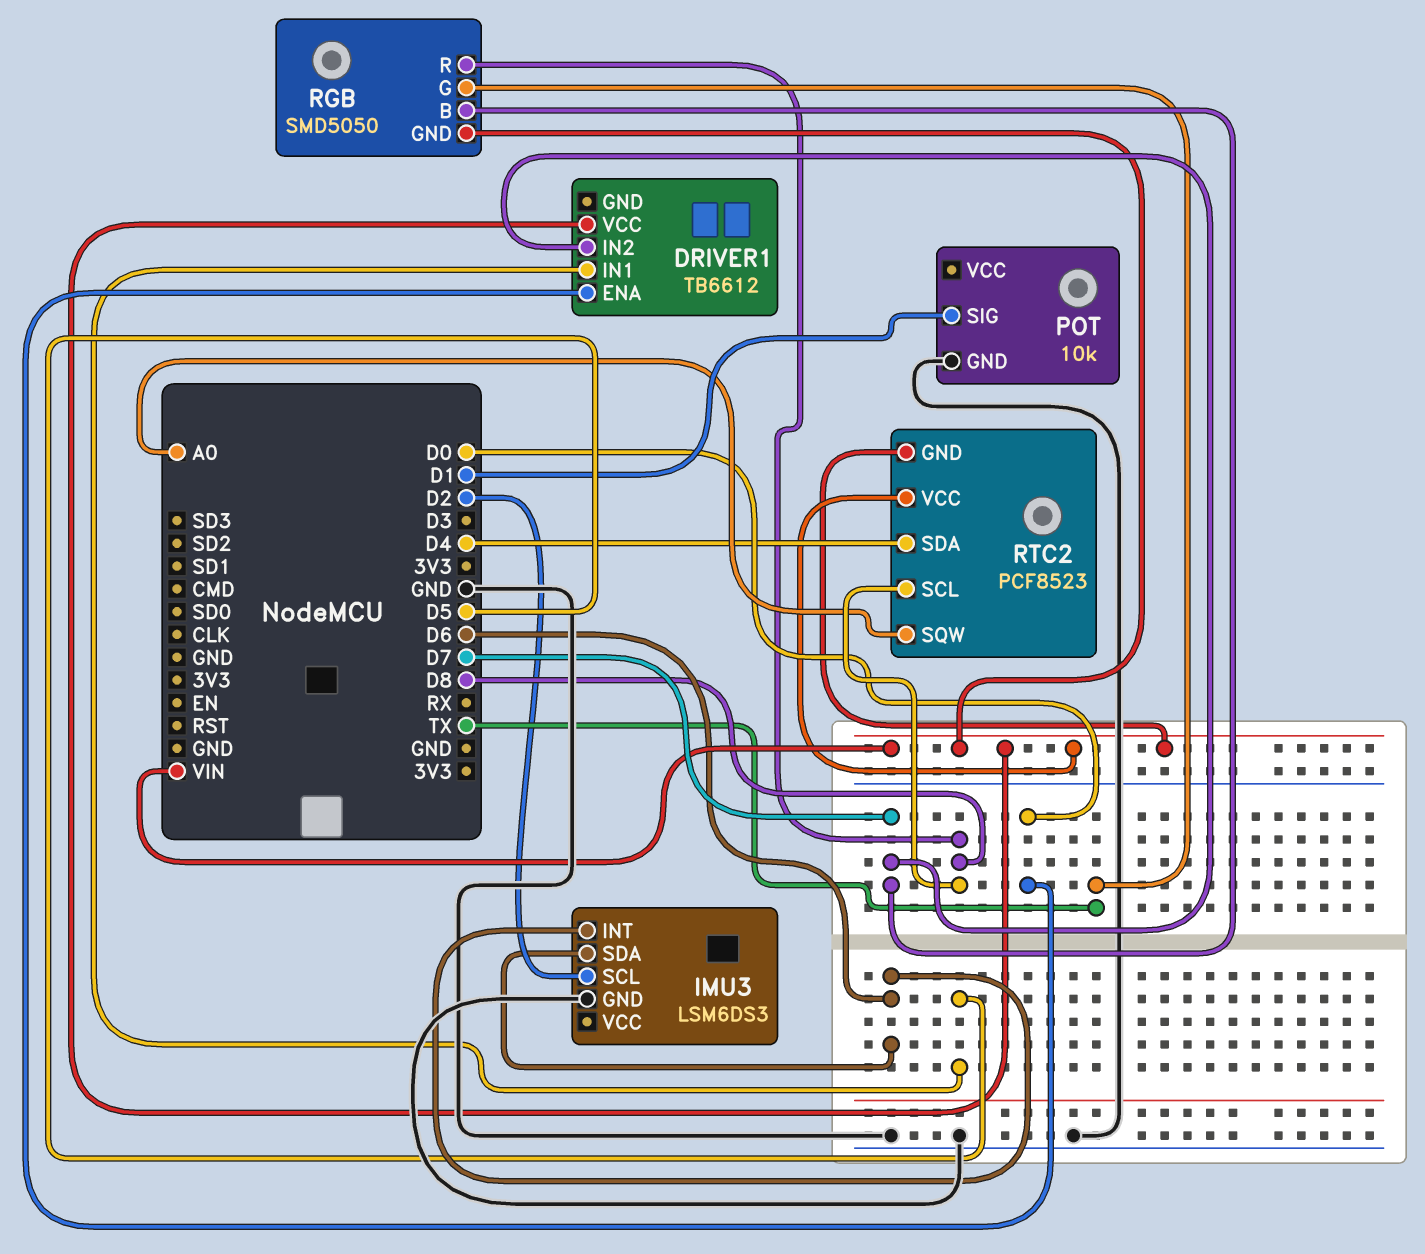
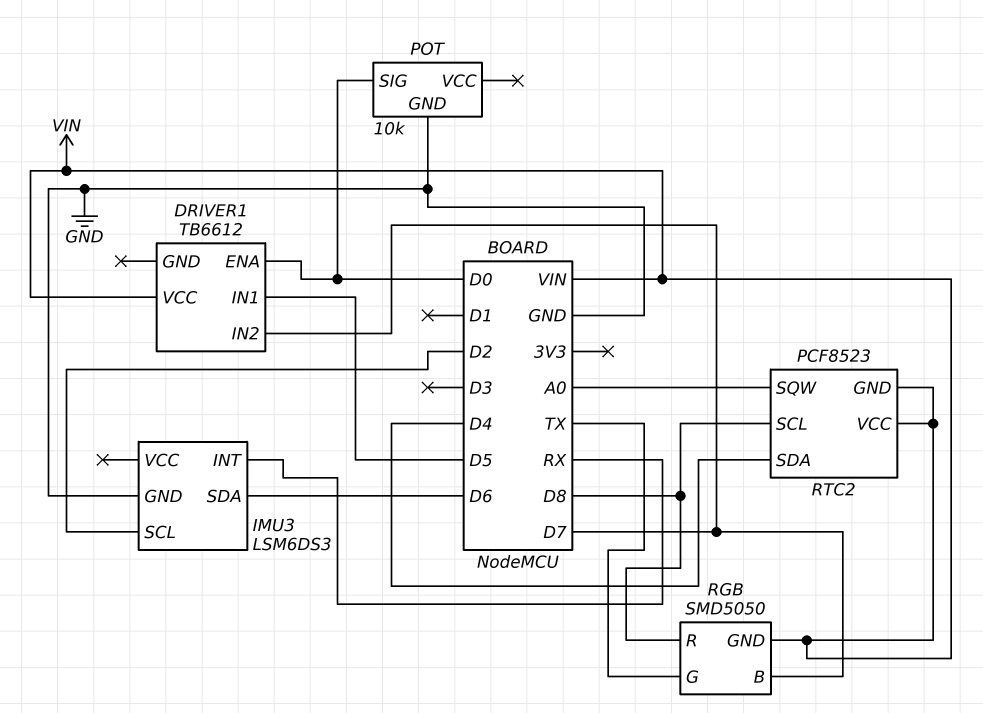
IMU3 pin INT: D6 -> RX
POT pin SIG: D1 -> D0

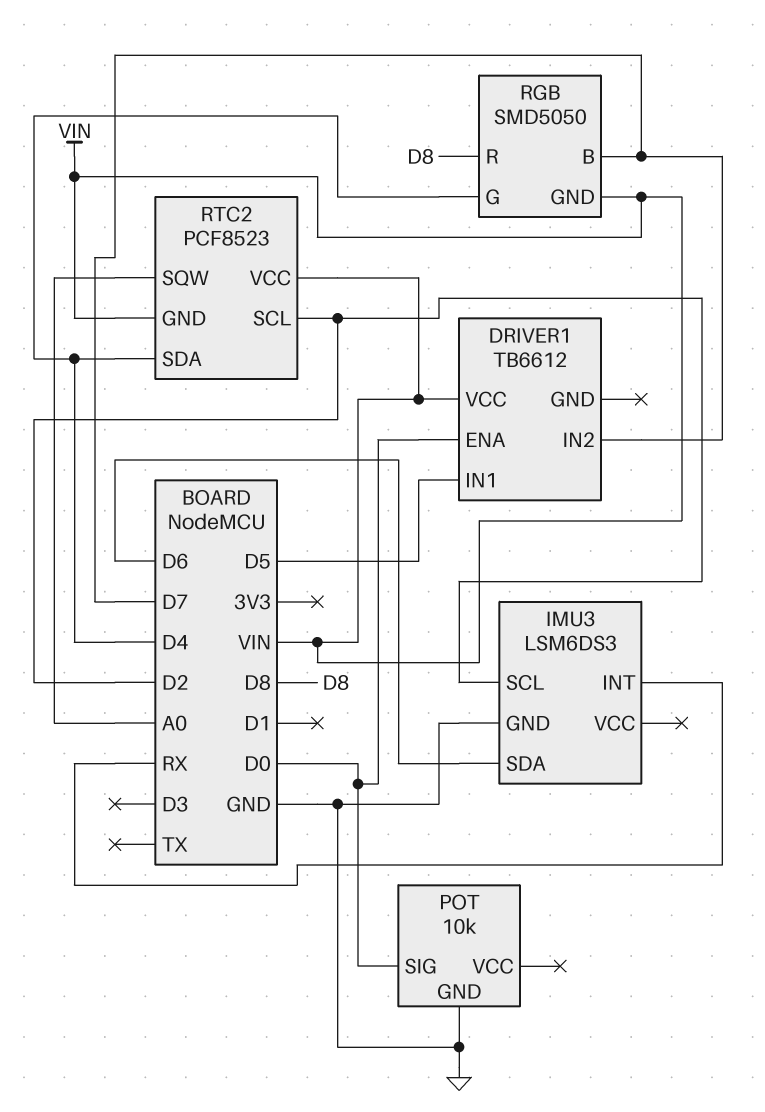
RGB pin G: TX -> D4
RTC2 pin SCL: D8 -> D2

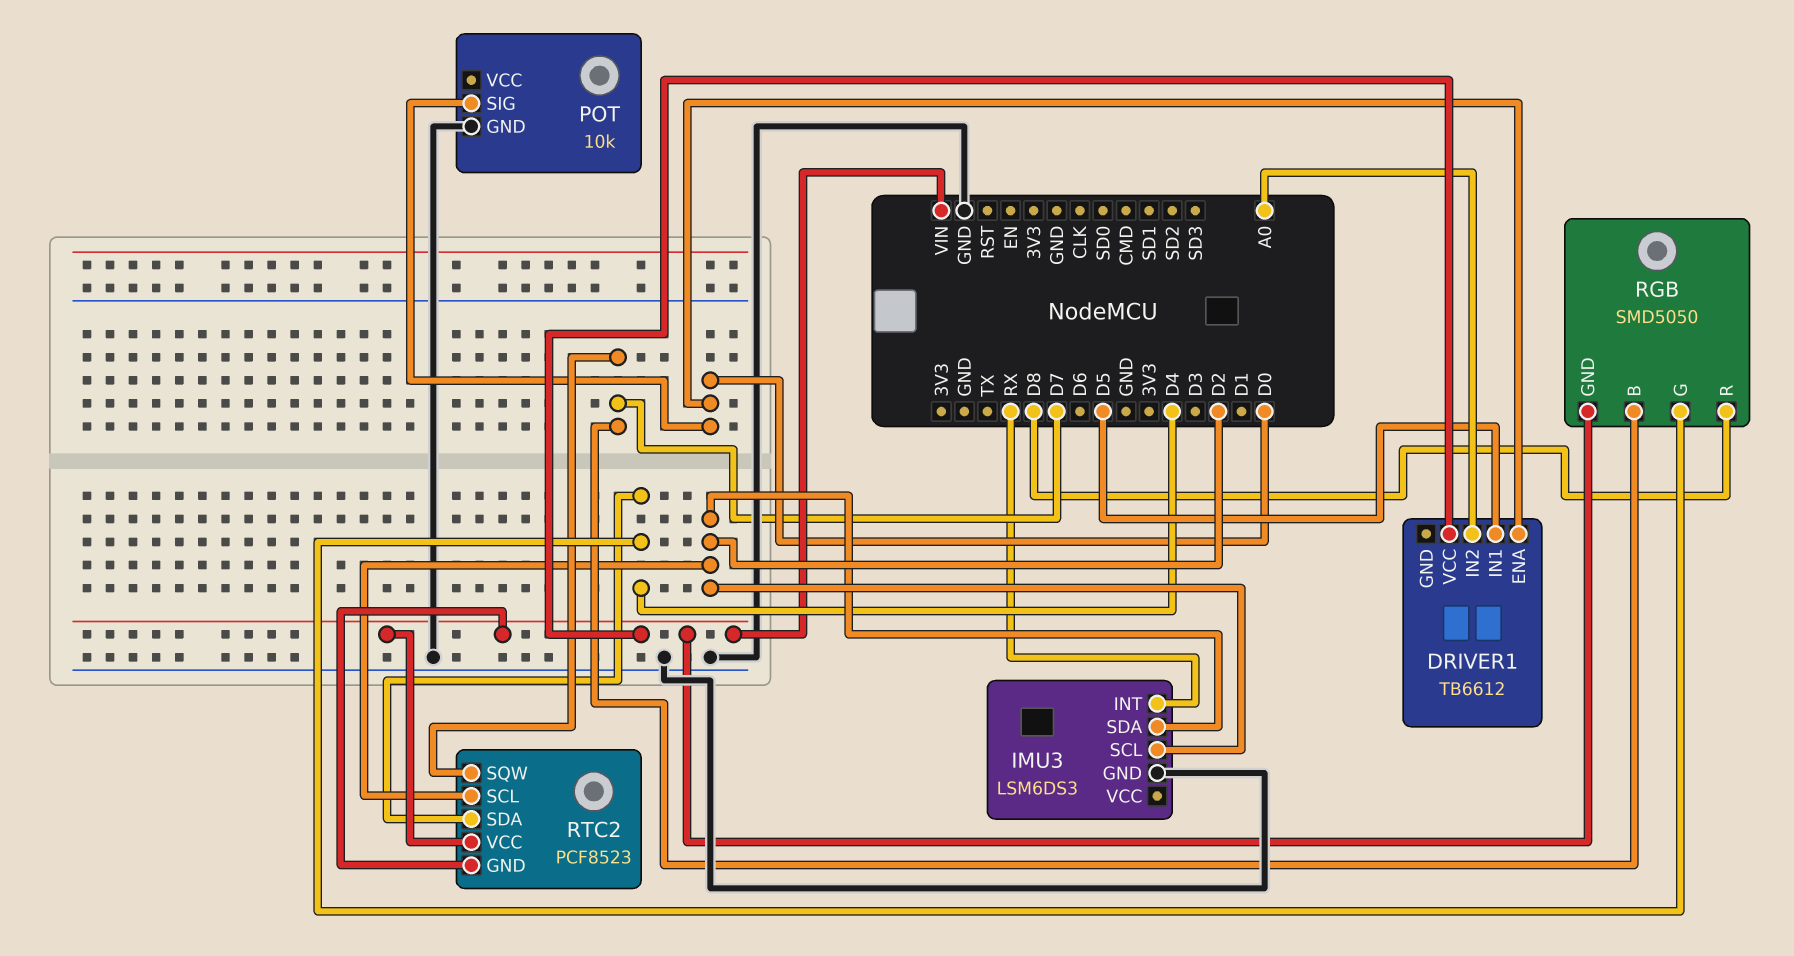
DRIVER1 pin IN2: D7 -> A0
IMU3 pin SDA: D6 -> D2
RTC2 pin SQW: A0 -> D7

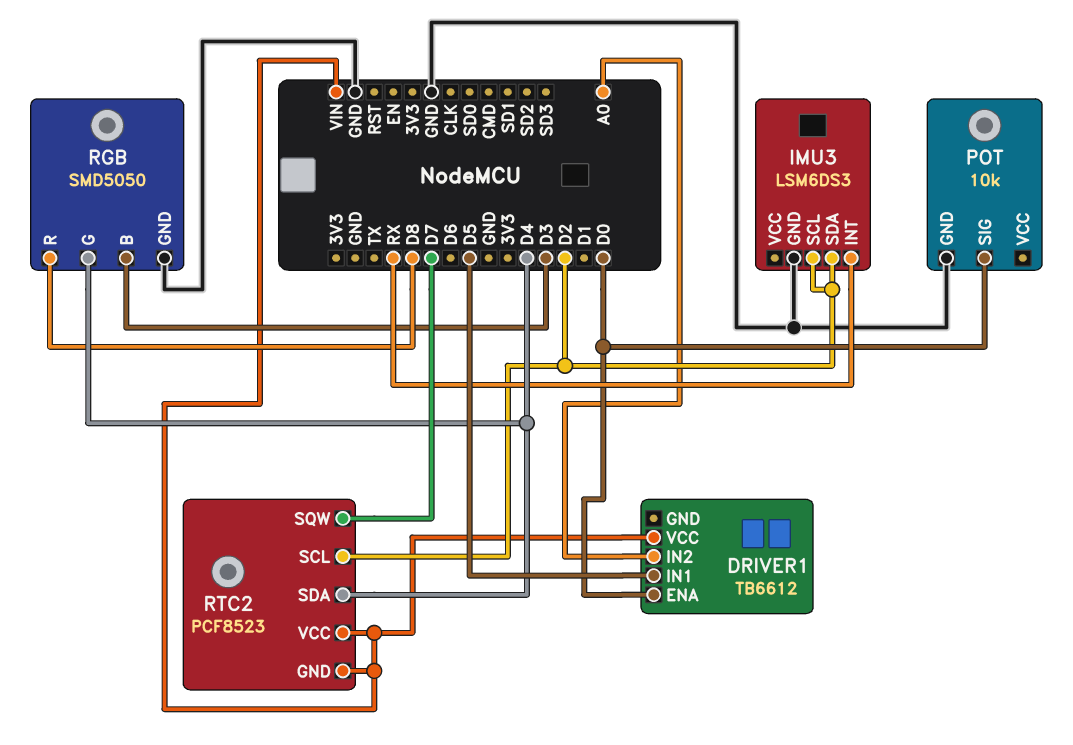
RGB pin B: D7 -> D3
RGB pin GND: VIN -> GND

